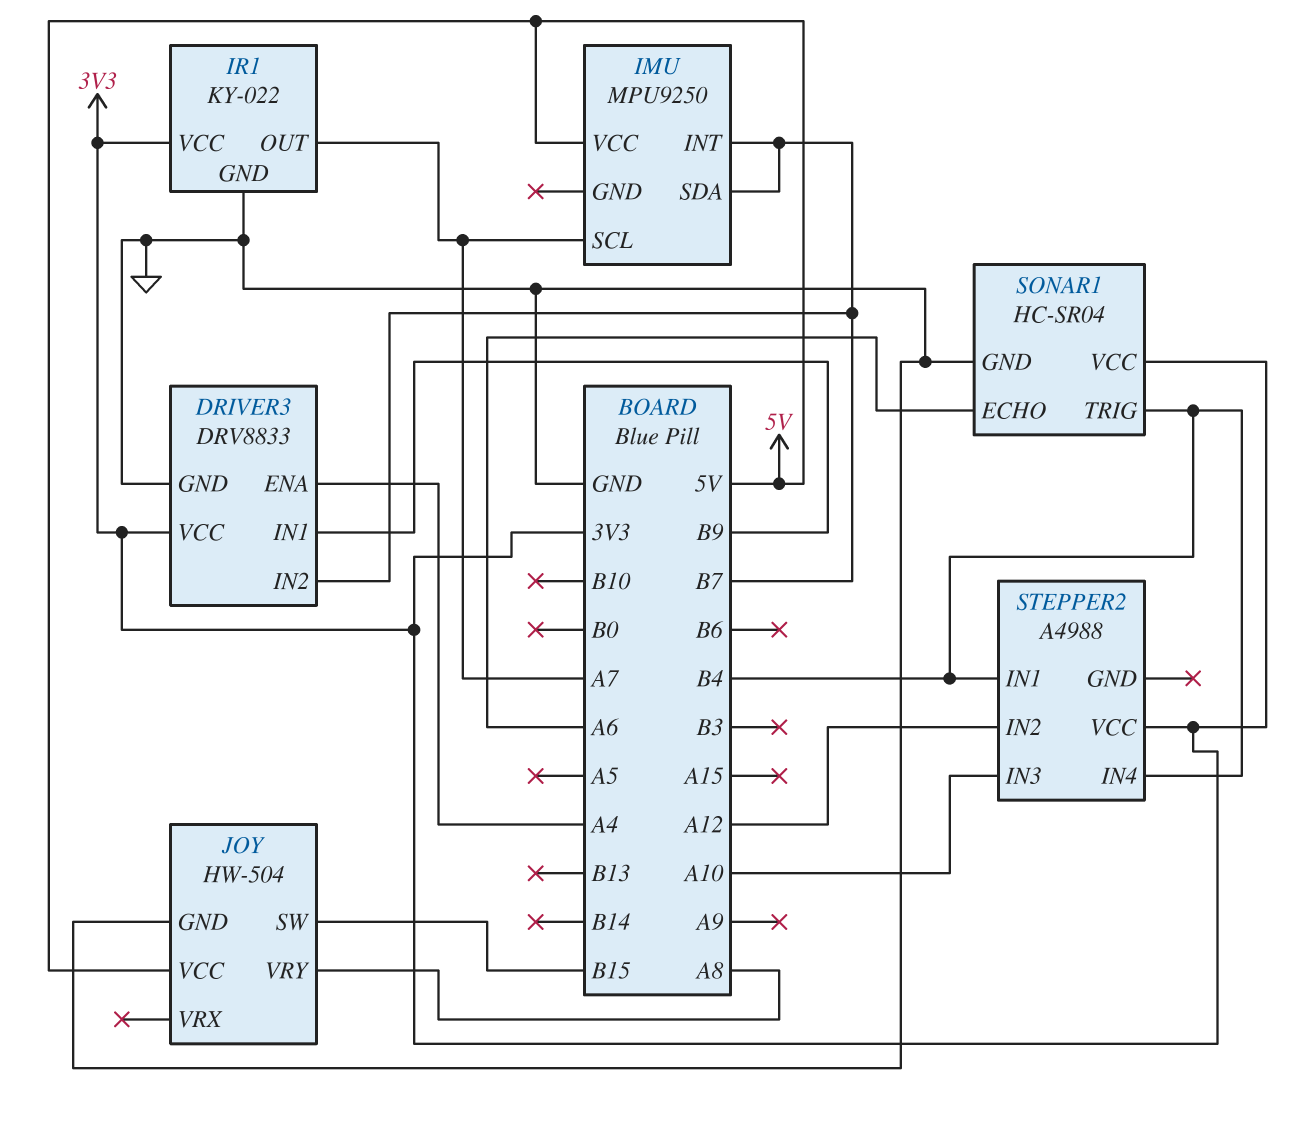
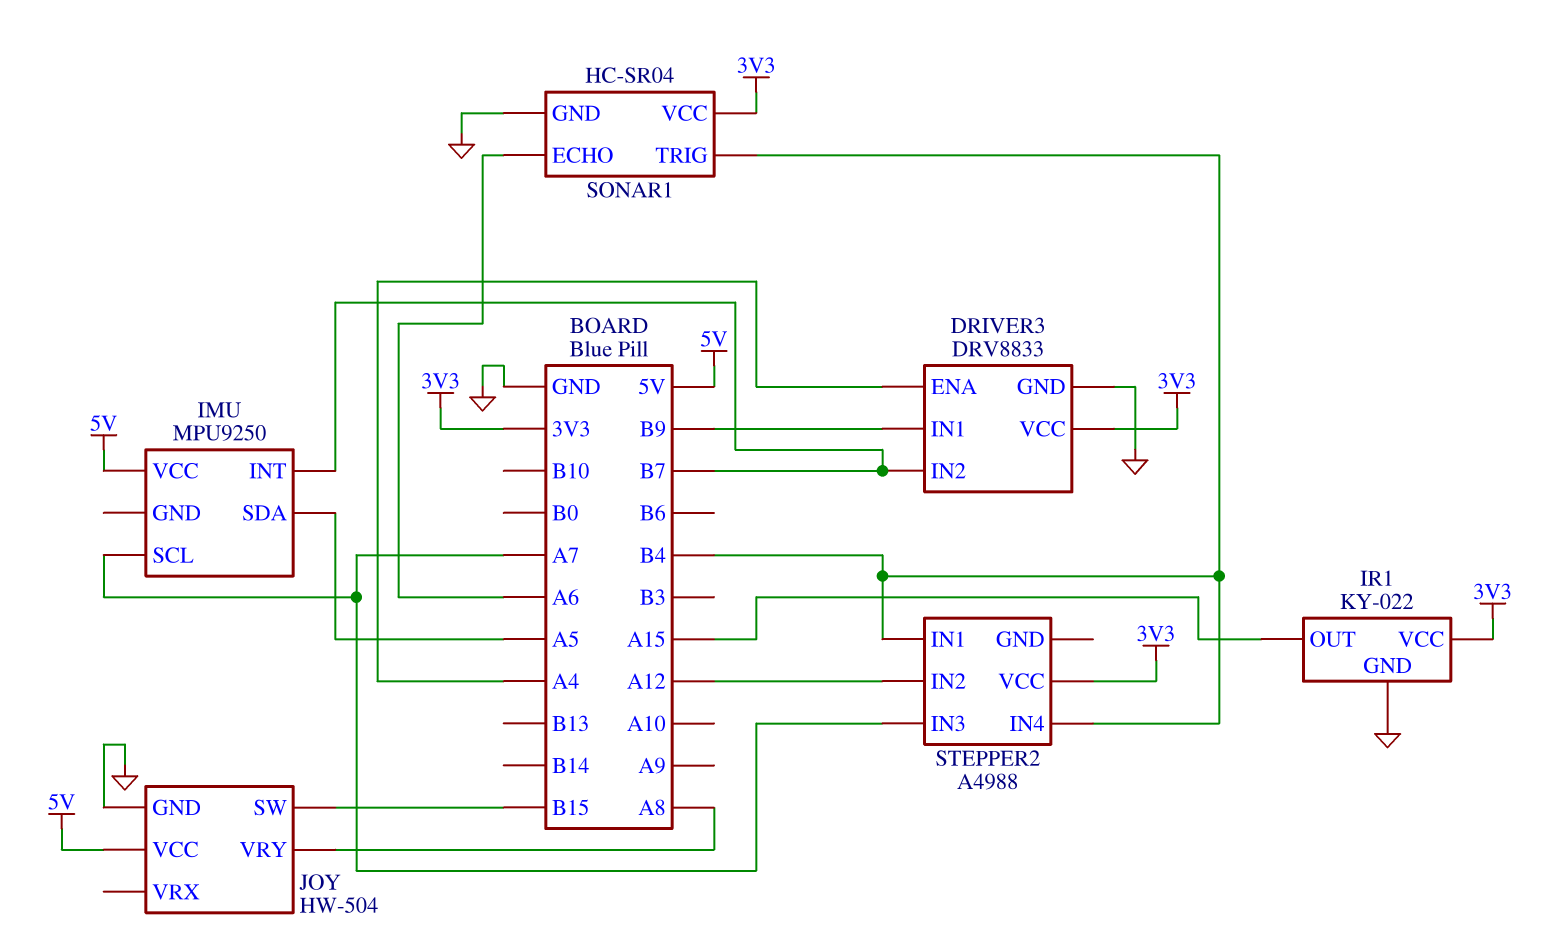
IMU pin SDA: B7 -> A5
IR1 pin OUT: A7 -> A15
STEPPER2 pin IN3: A10 -> A7

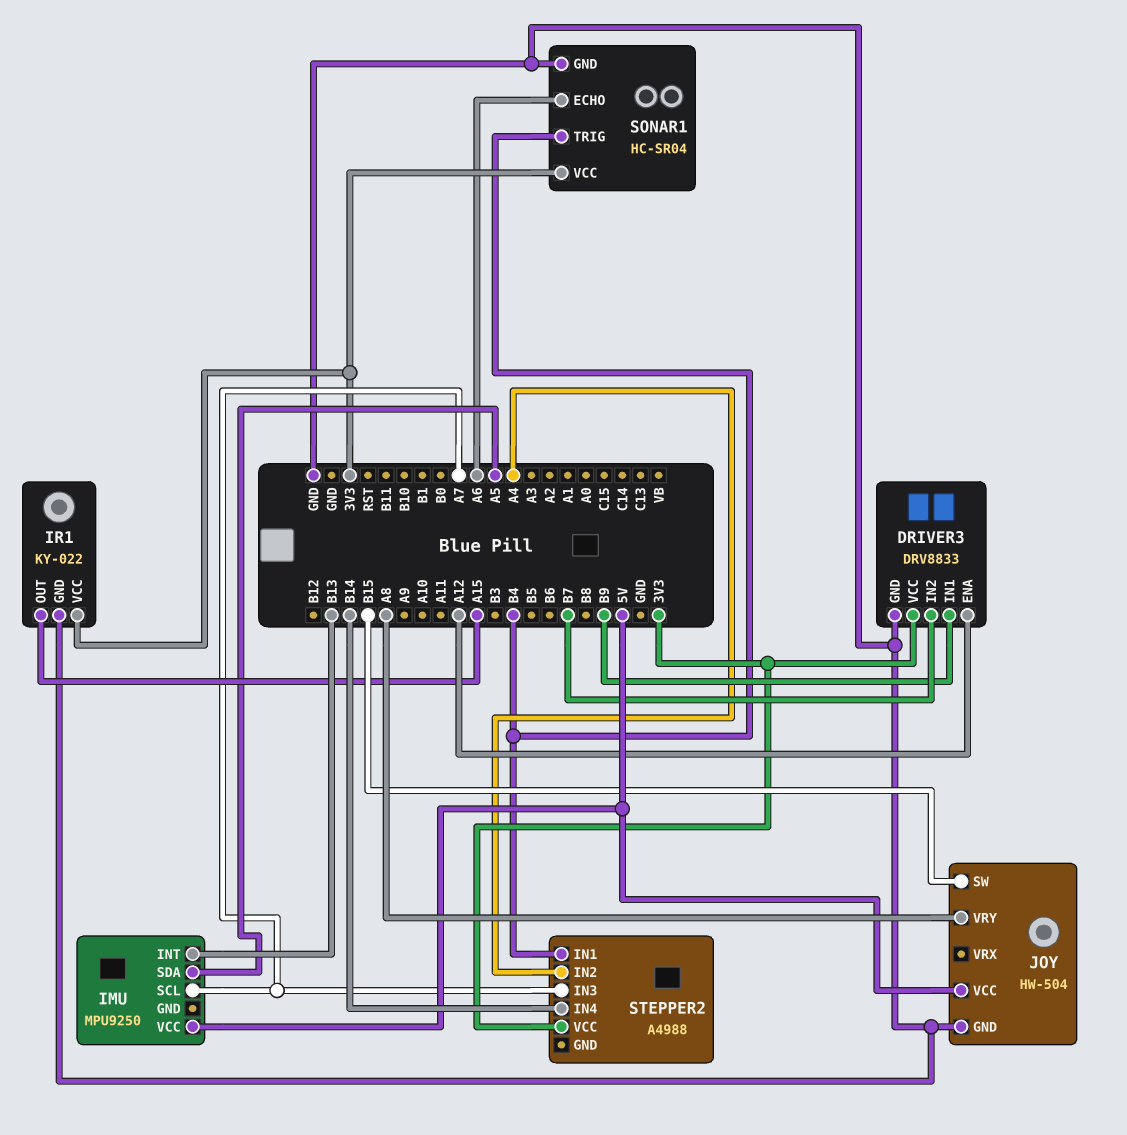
DRIVER3 pin ENA: A4 -> A12
IMU pin INT: B7 -> B13
STEPPER2 pin IN2: A12 -> A4
STEPPER2 pin IN4: B4 -> B14

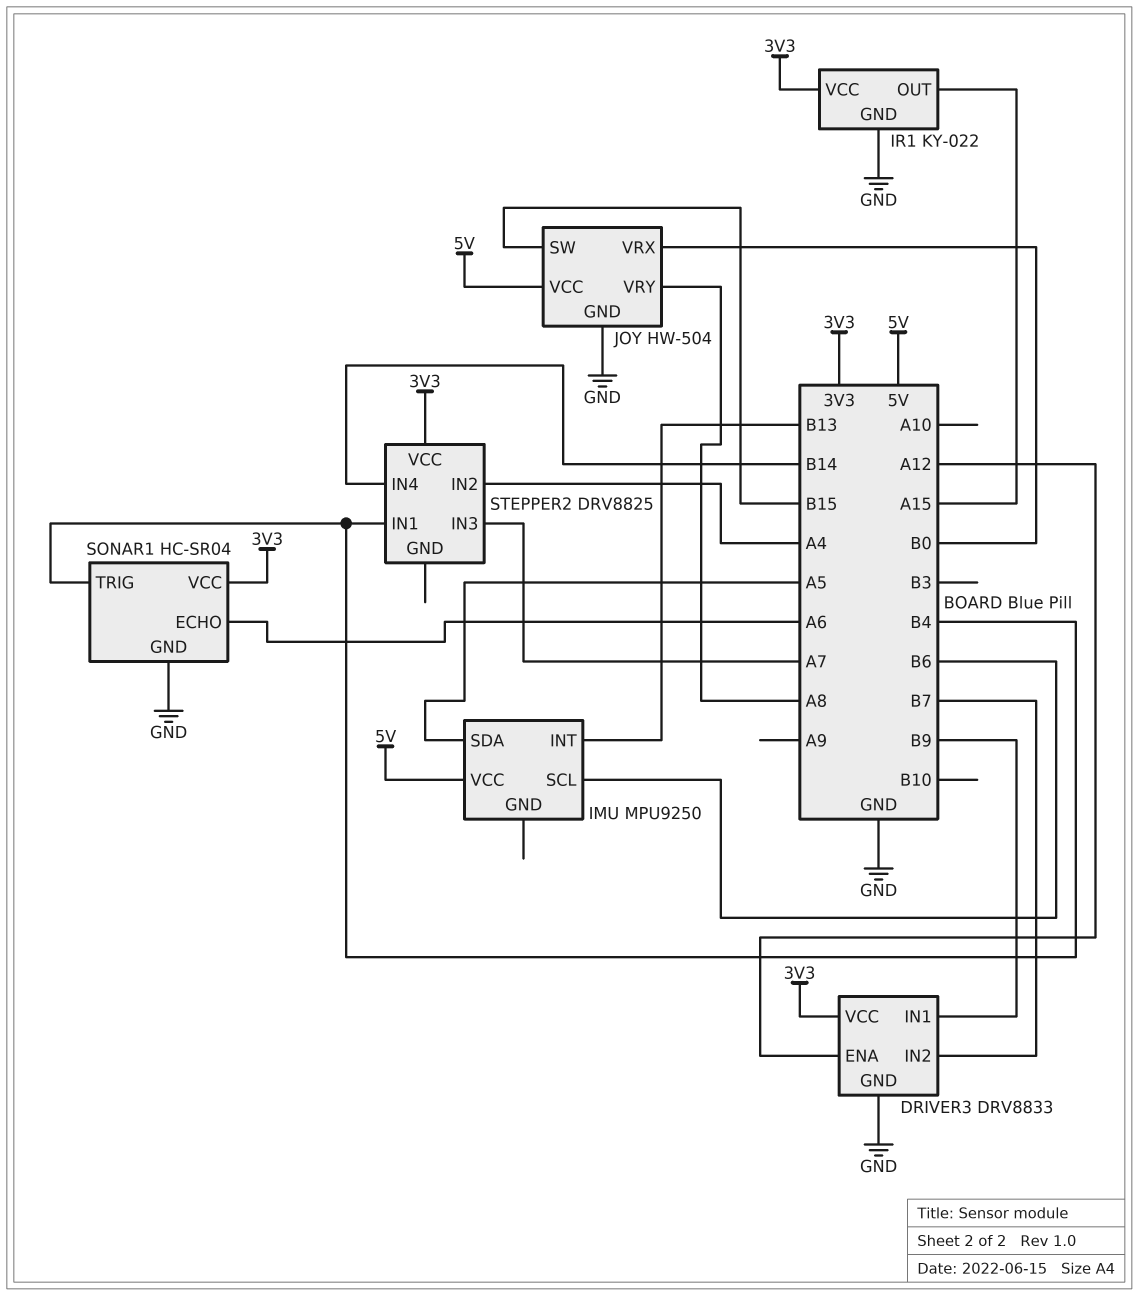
IMU pin SCL: A7 -> B6
JOY pin VRX: none -> B0
STEPPER2: A4988 -> DRV8825

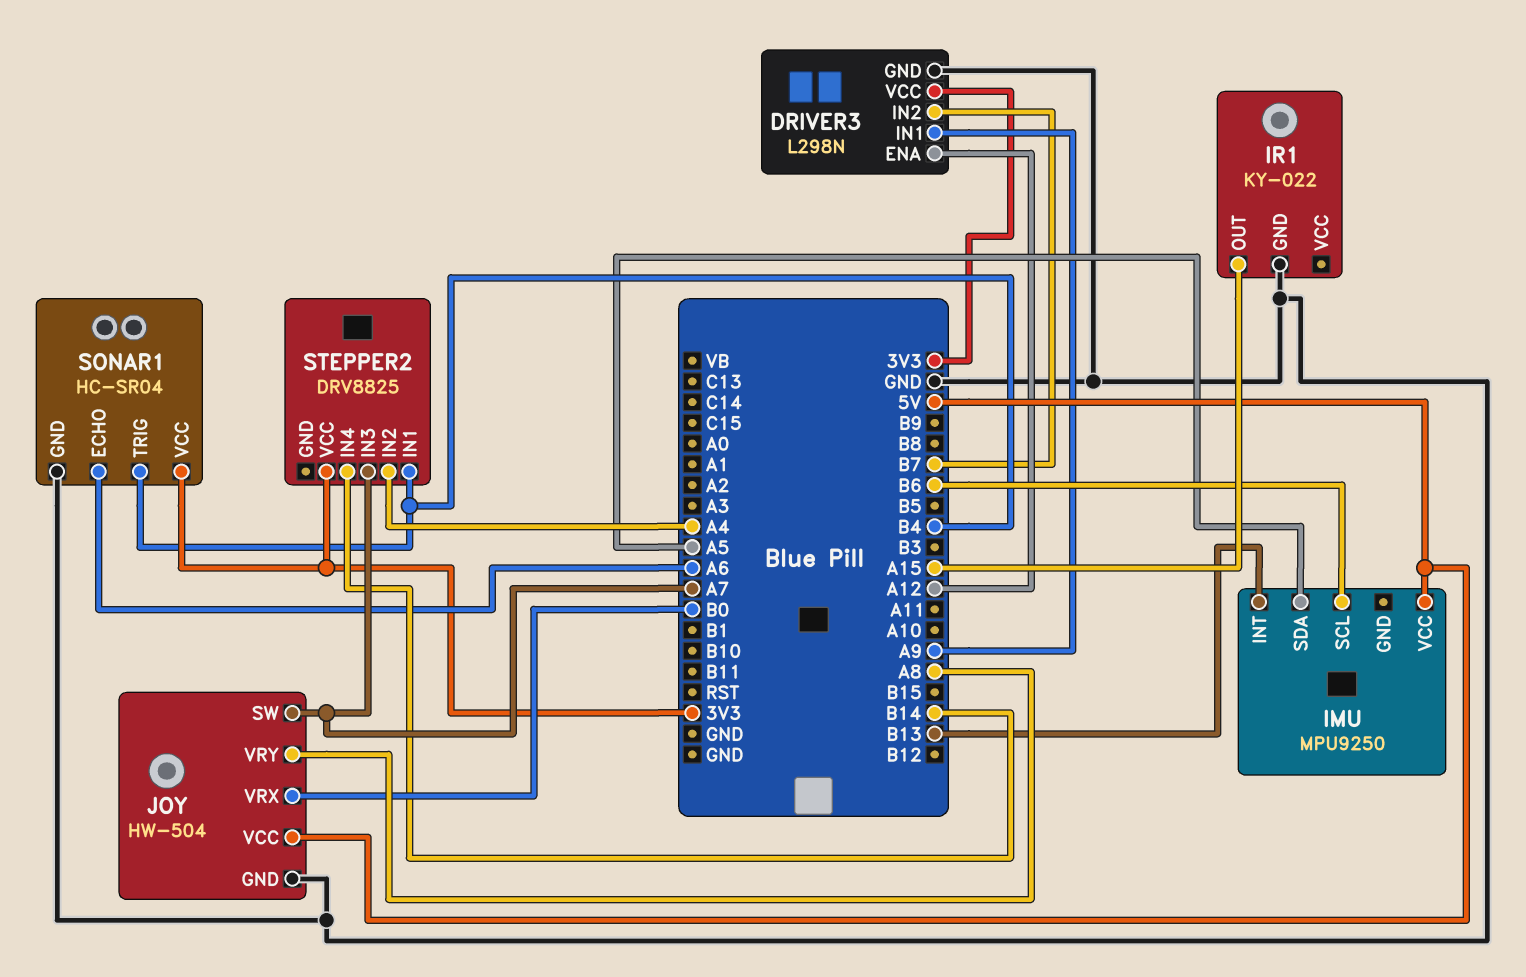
DRIVER3: DRV8833 -> L298N
DRIVER3 pin IN1: B9 -> A9
IR1 pin VCC: 3V3 -> none
JOY pin SW: B15 -> A7

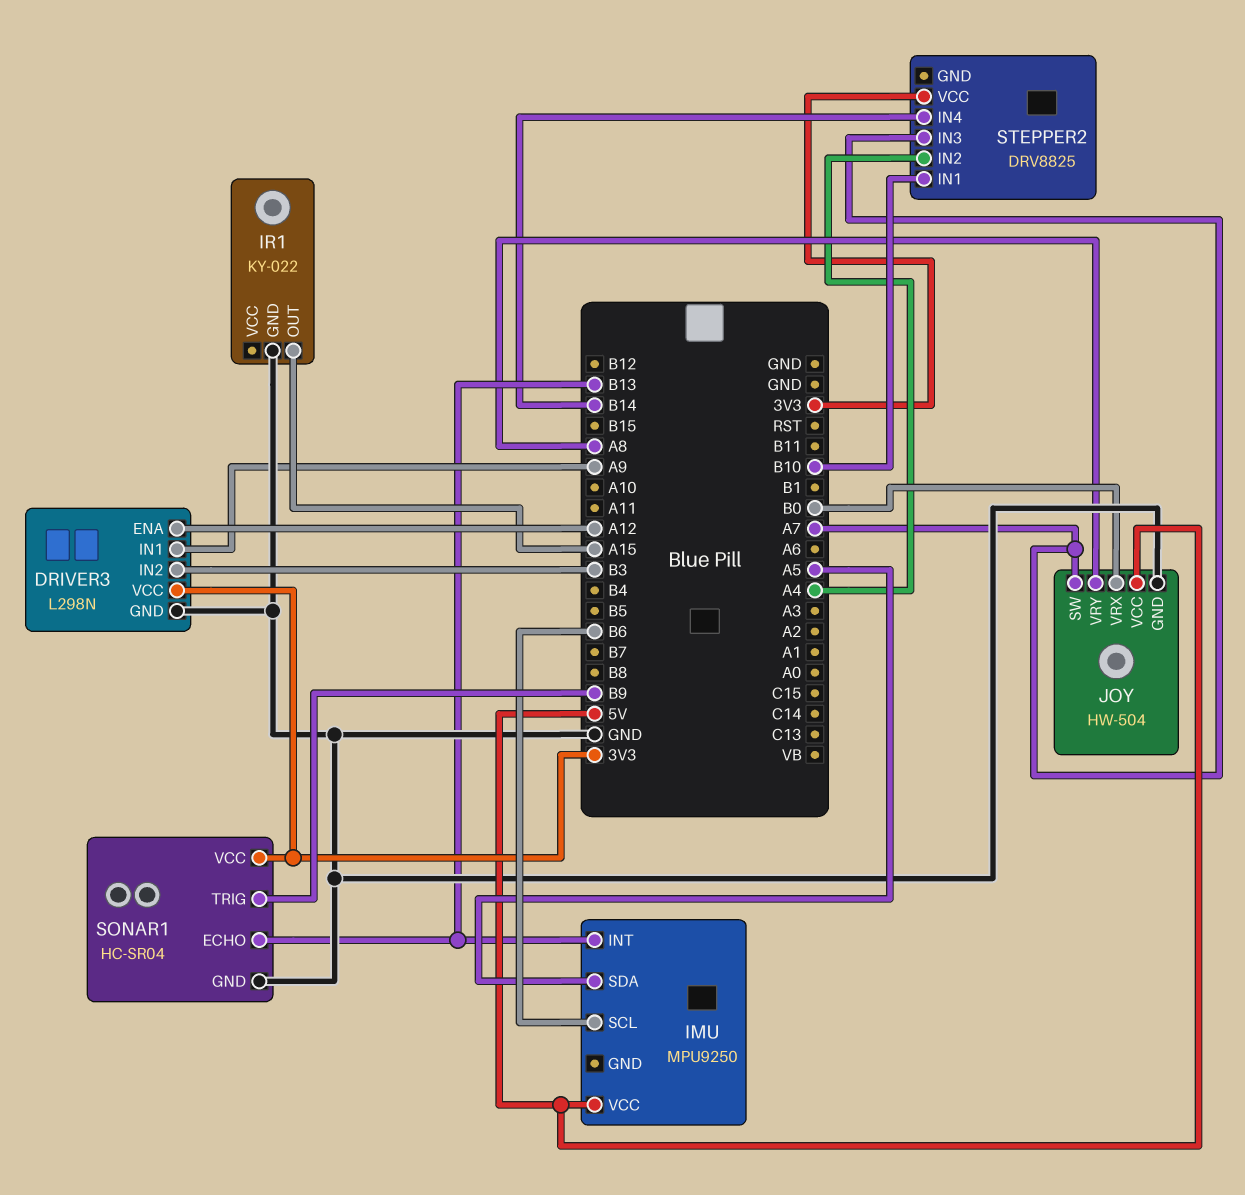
DRIVER3 pin IN2: B7 -> B3
SONAR1 pin ECHO: A6 -> B13
SONAR1 pin TRIG: B4 -> B9
STEPPER2 pin IN1: B4 -> B10

